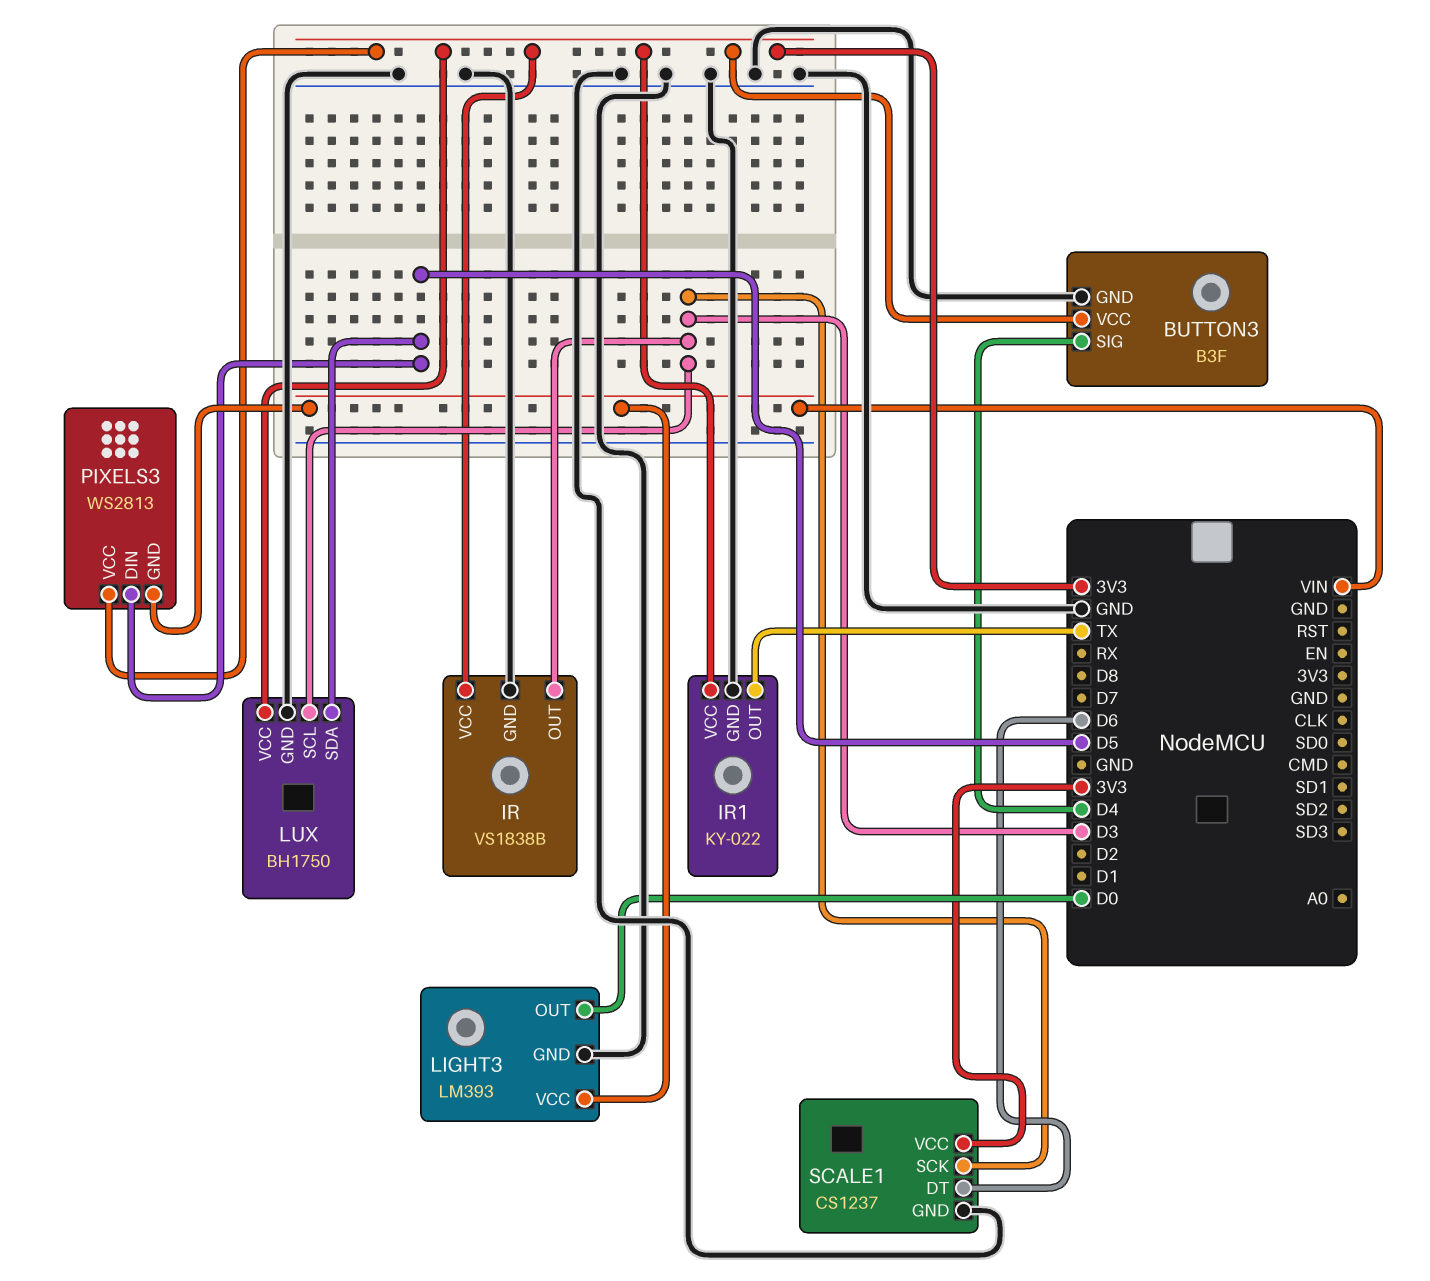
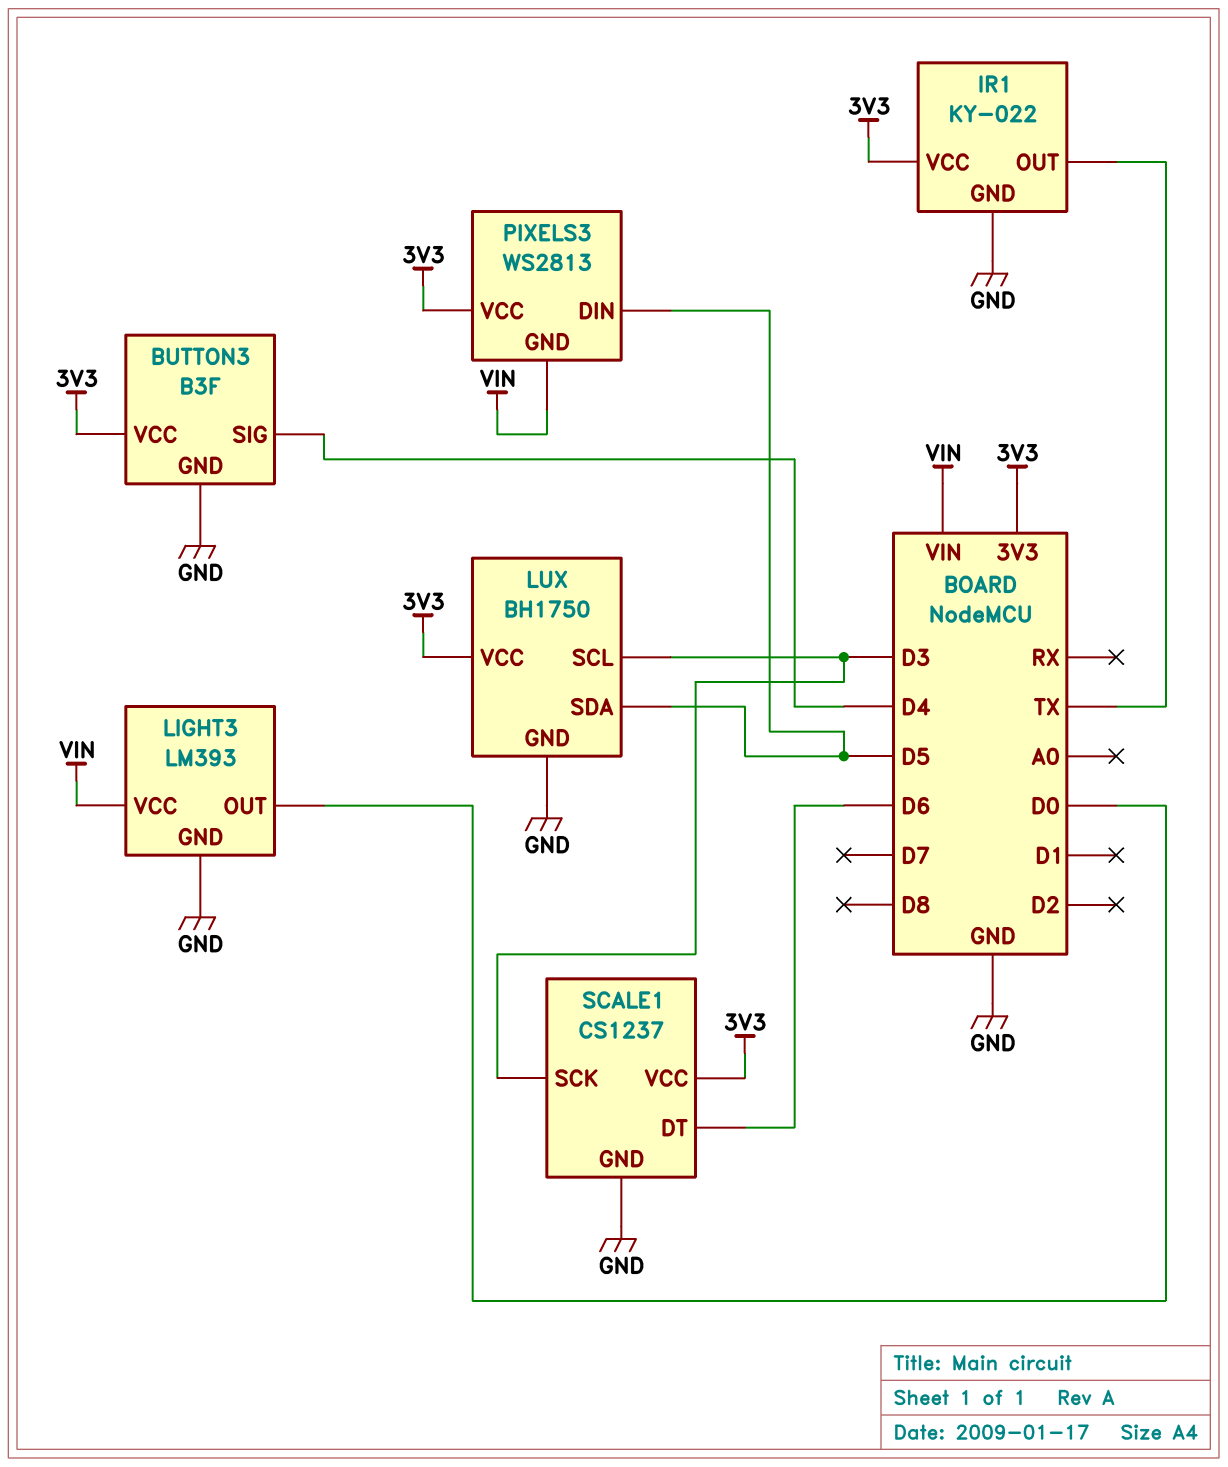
IR: VS1838B -> none
IR pin GND: GND -> none
IR pin OUT: D3 -> none
IR pin VCC: 3V3 -> none

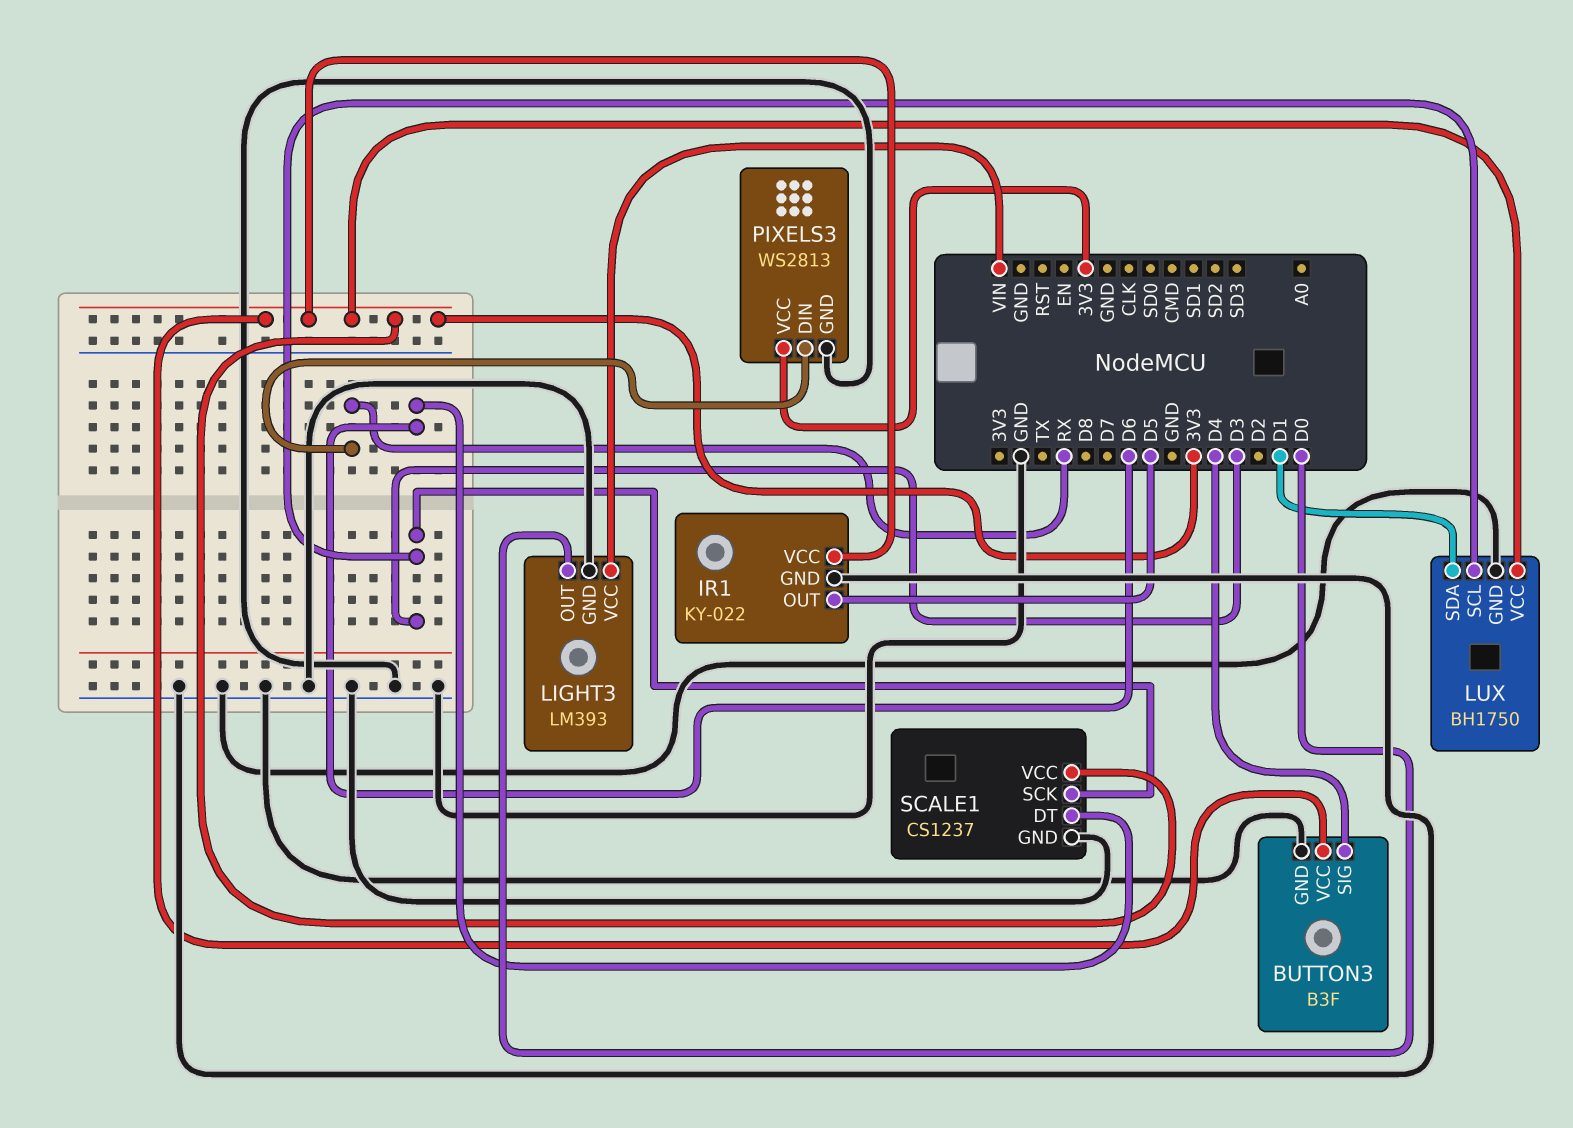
IR1 pin OUT: TX -> D5
LUX pin SDA: D5 -> D1
PIXELS3 pin DIN: D5 -> RX
PIXELS3 pin GND: VIN -> GND

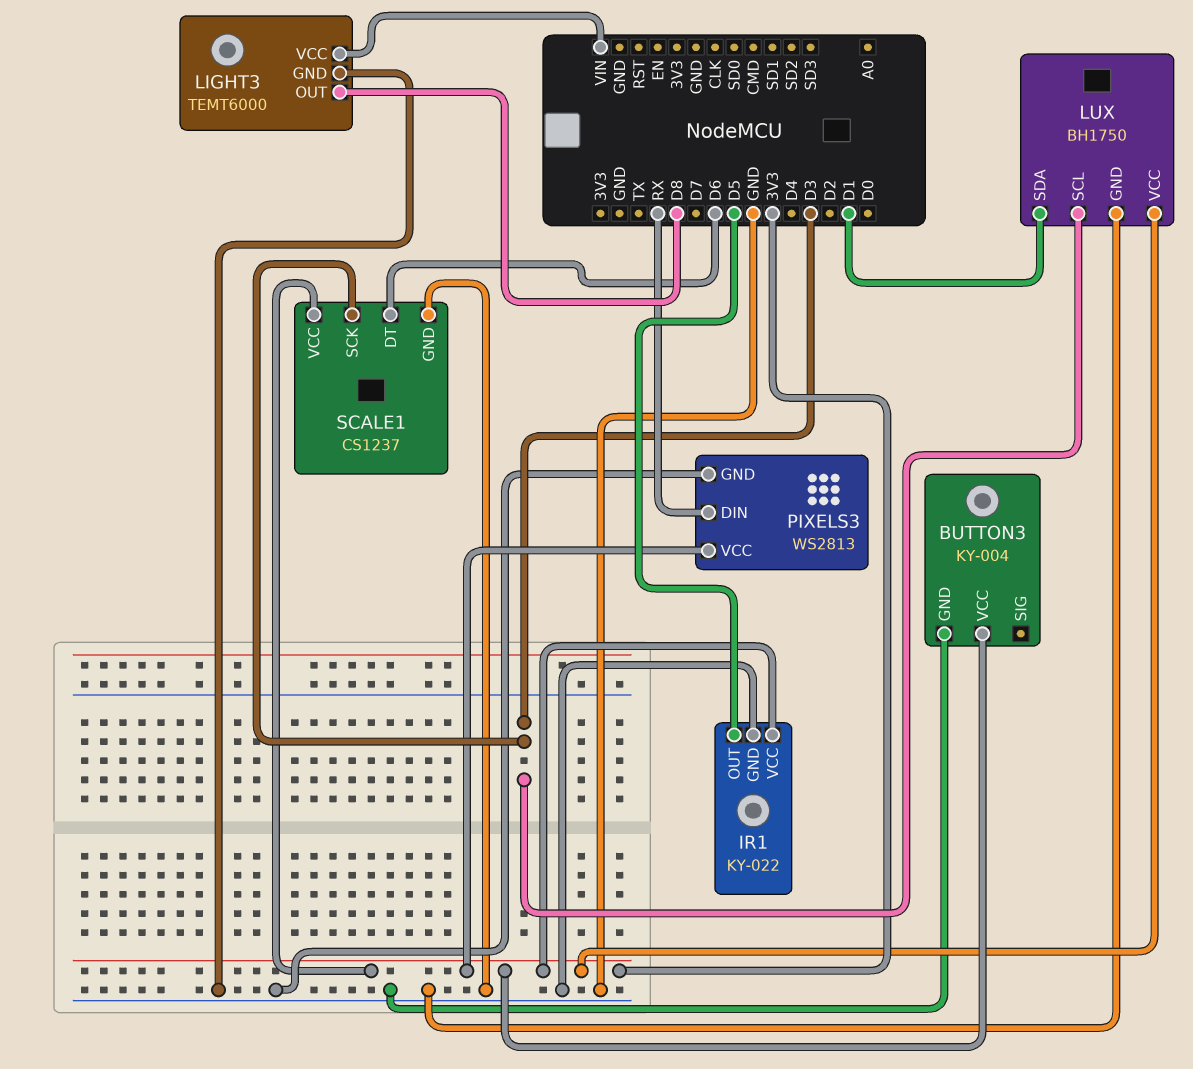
BUTTON3: B3F -> KY-004
BUTTON3 pin SIG: D4 -> none
LIGHT3: LM393 -> TEMT6000
LIGHT3 pin OUT: D0 -> D8

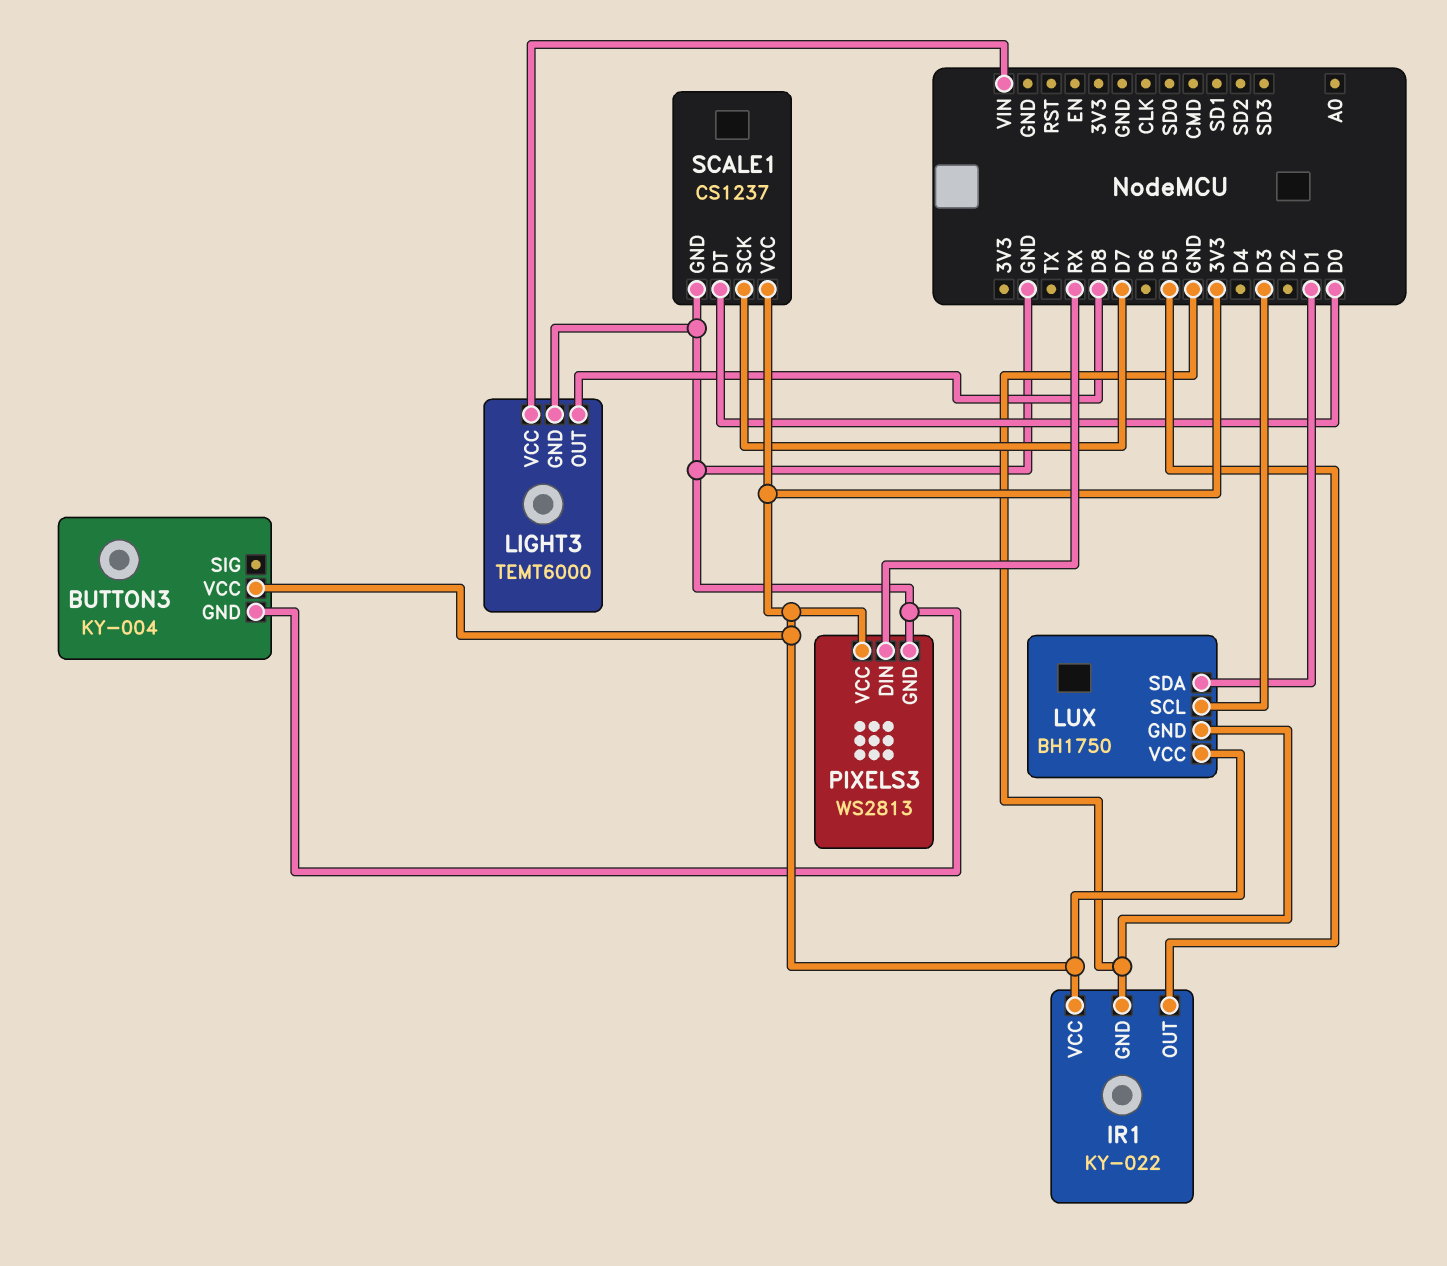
SCALE1 pin DT: D6 -> D0
SCALE1 pin SCK: D3 -> D7

